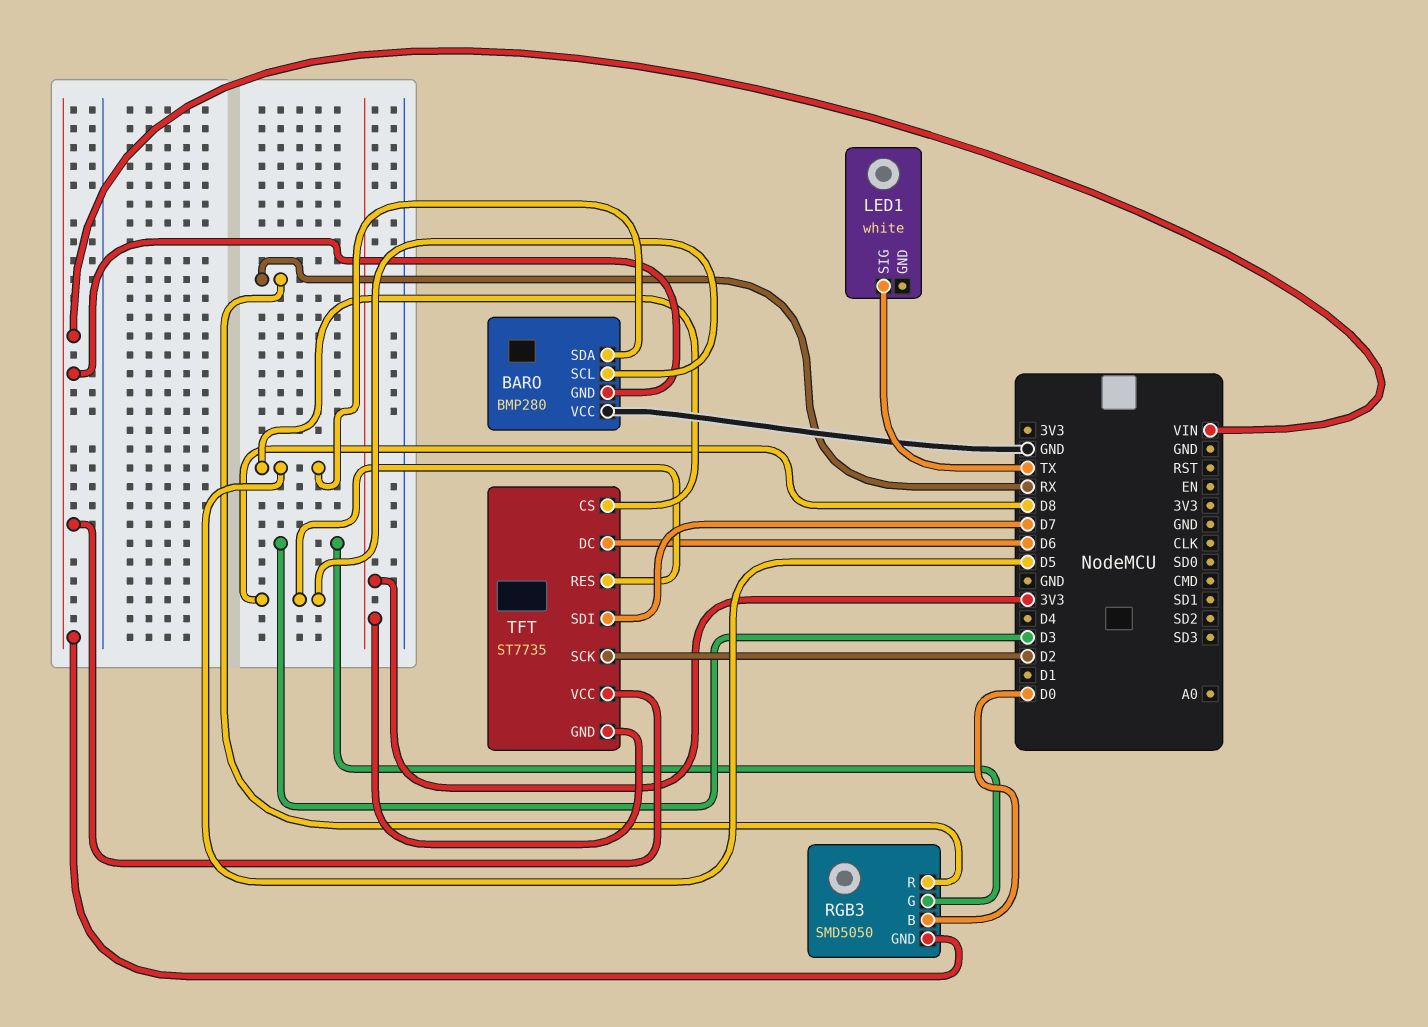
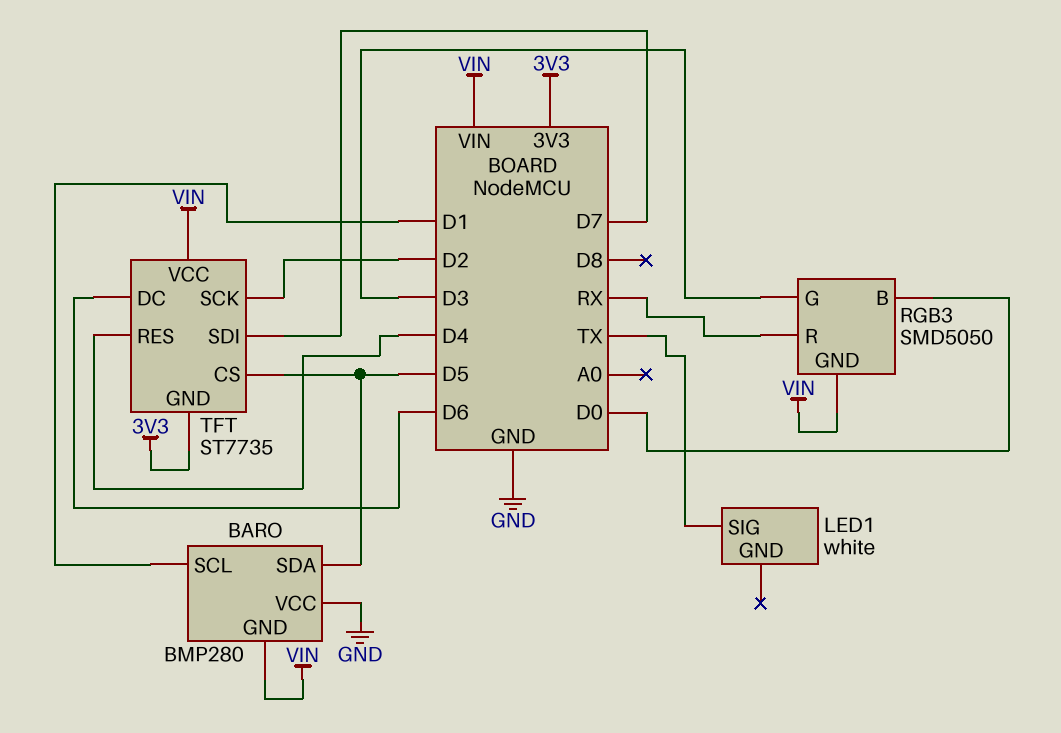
BARO pin SCL: D8 -> D1
TFT pin RES: D8 -> D4

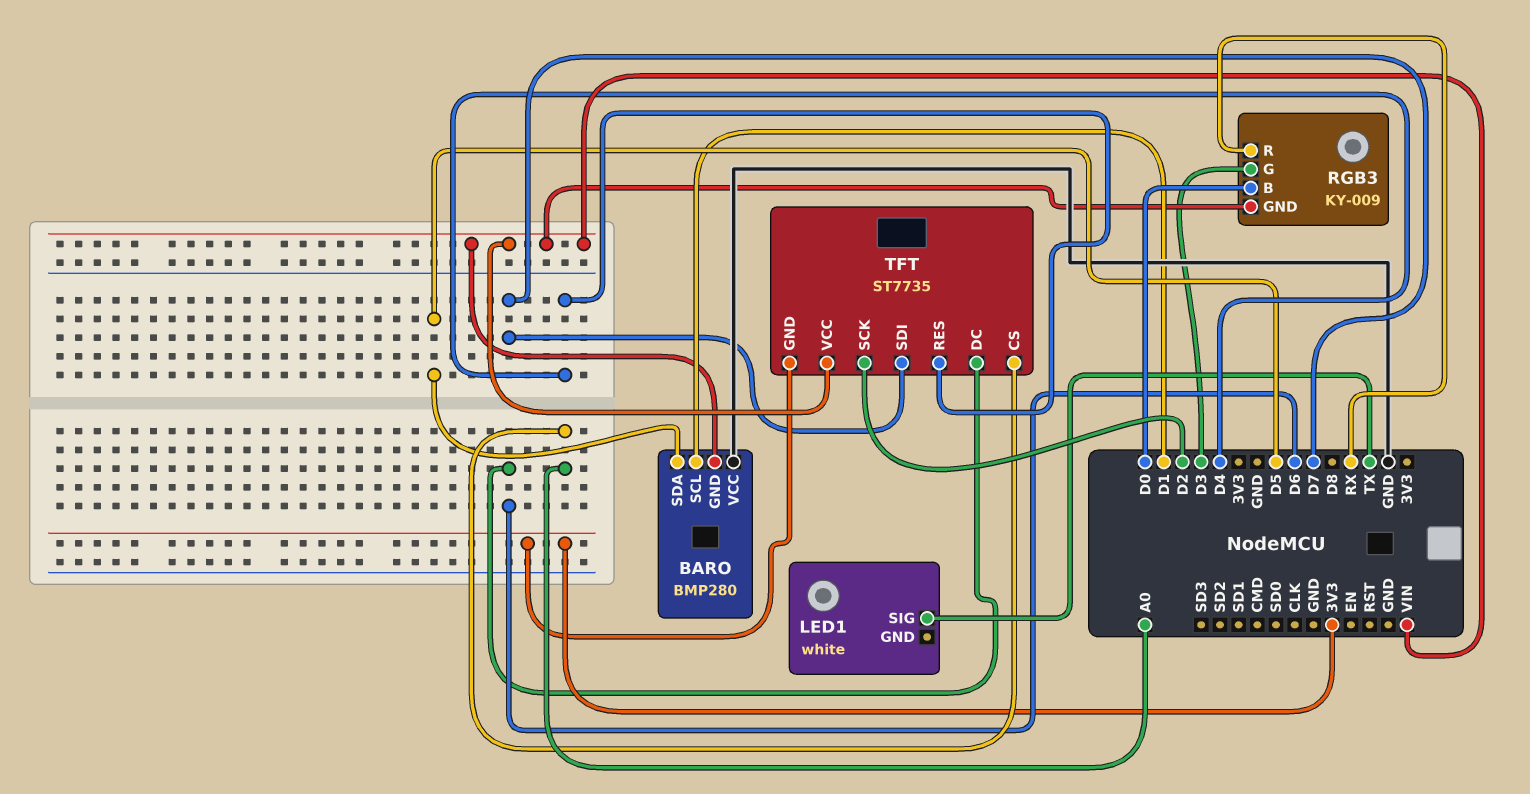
RGB3: SMD5050 -> KY-009
TFT pin CS: D5 -> A0

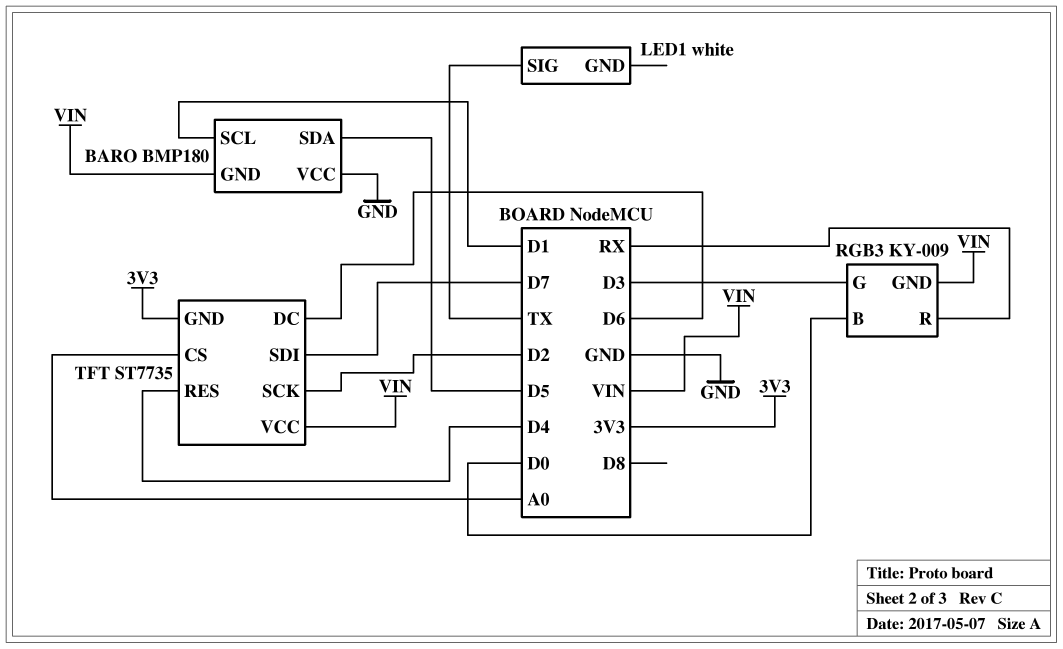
BARO: BMP280 -> BMP180

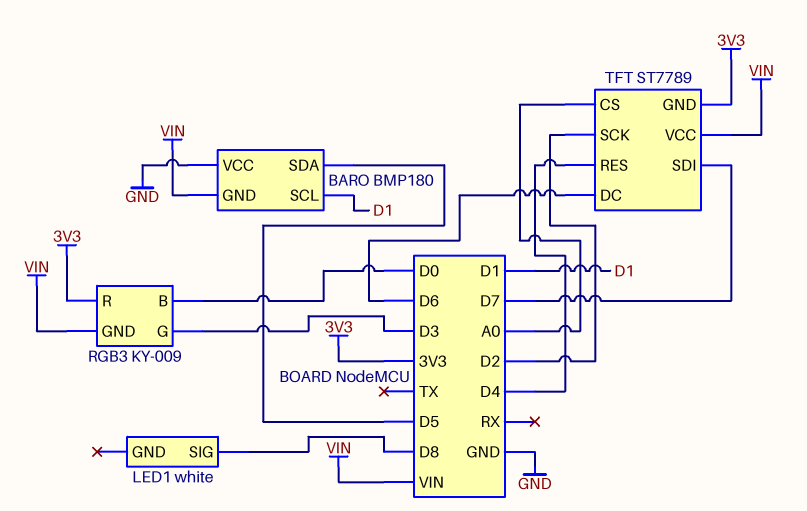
LED1 pin SIG: TX -> D8
RGB3 pin R: RX -> 3V3
TFT: ST7735 -> ST7789

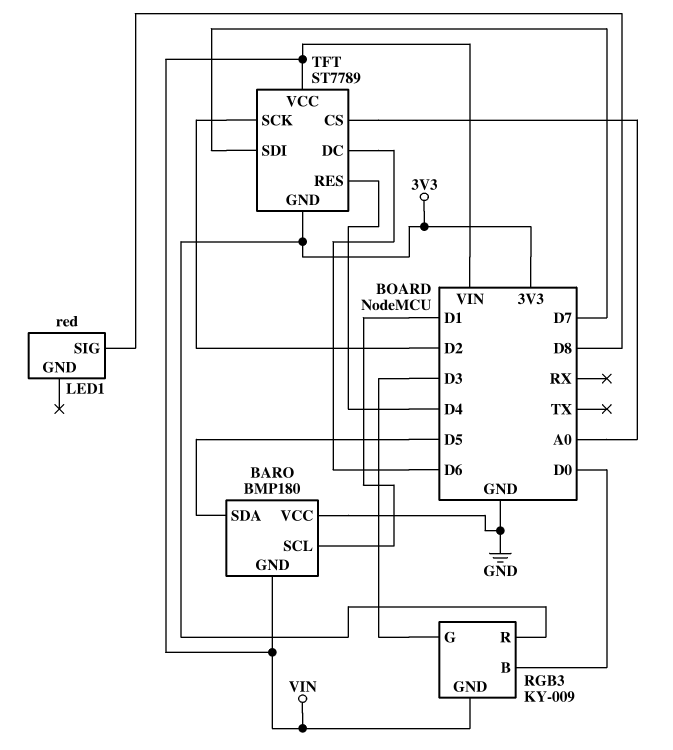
LED1: white -> red

